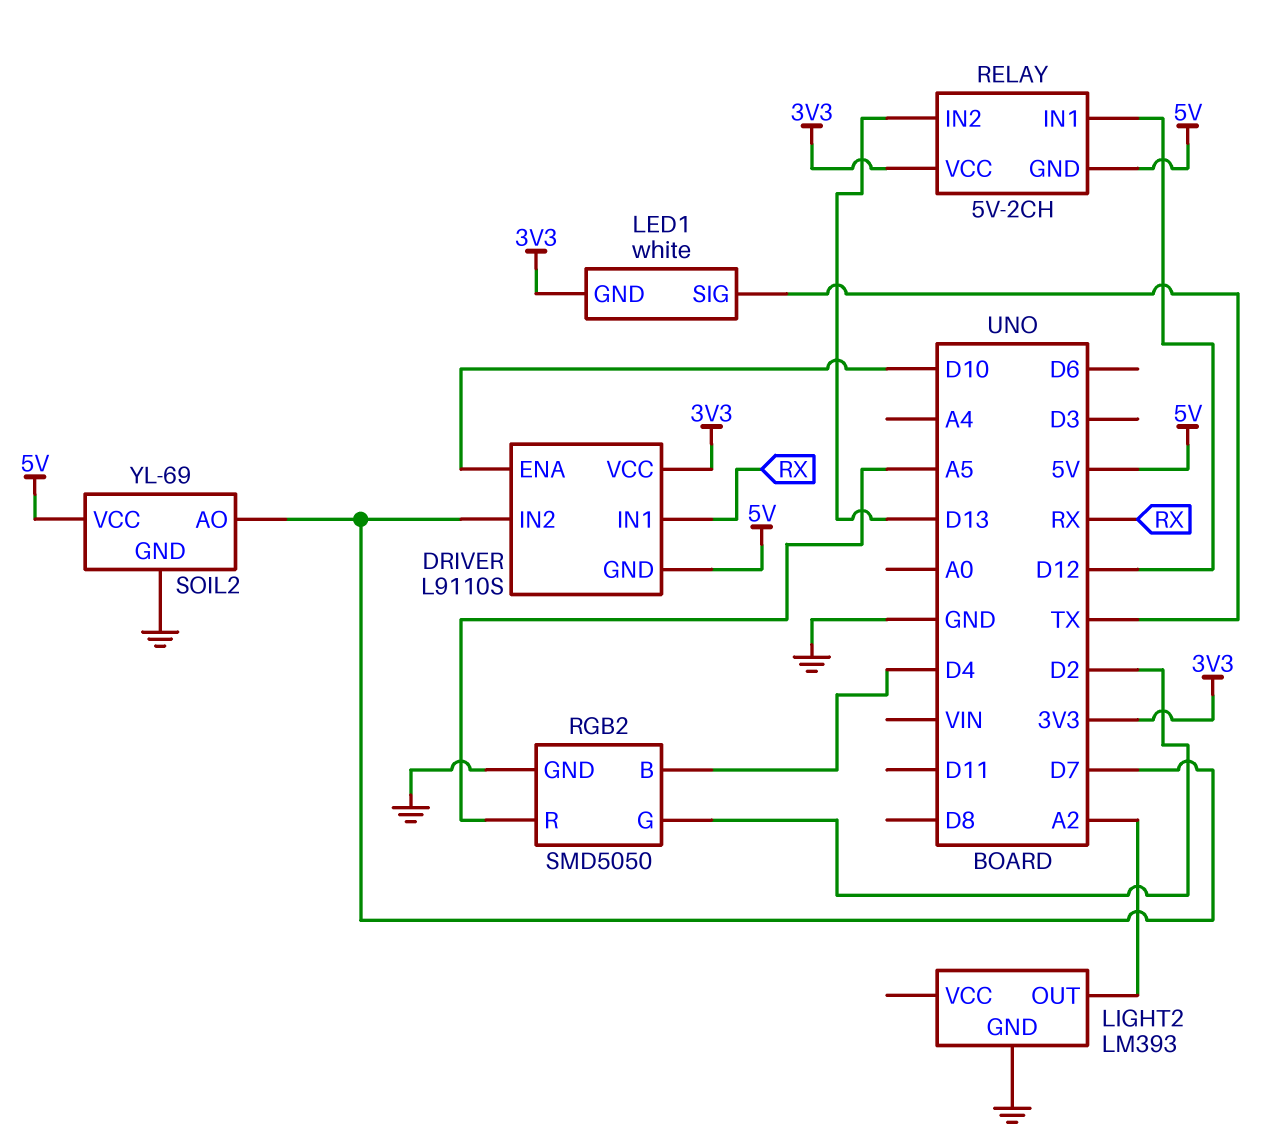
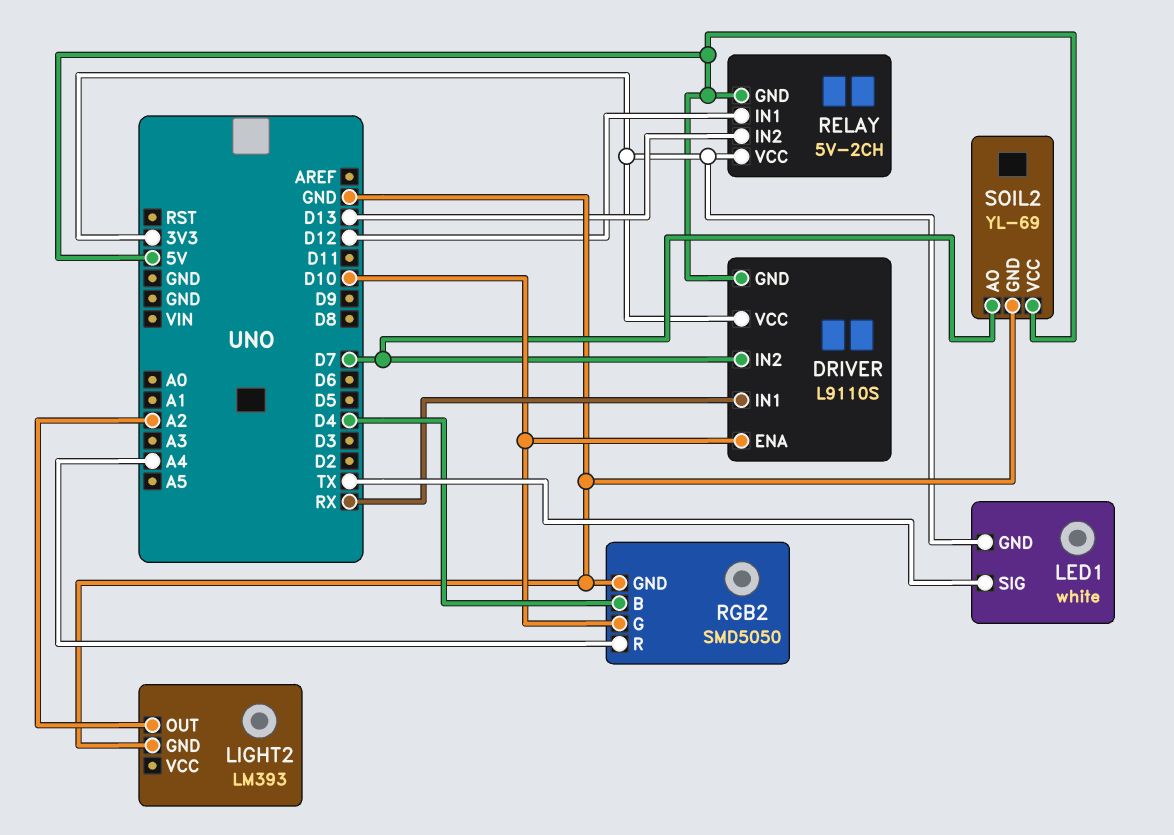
RGB2 pin G: D2 -> D10
RGB2 pin R: A5 -> A4

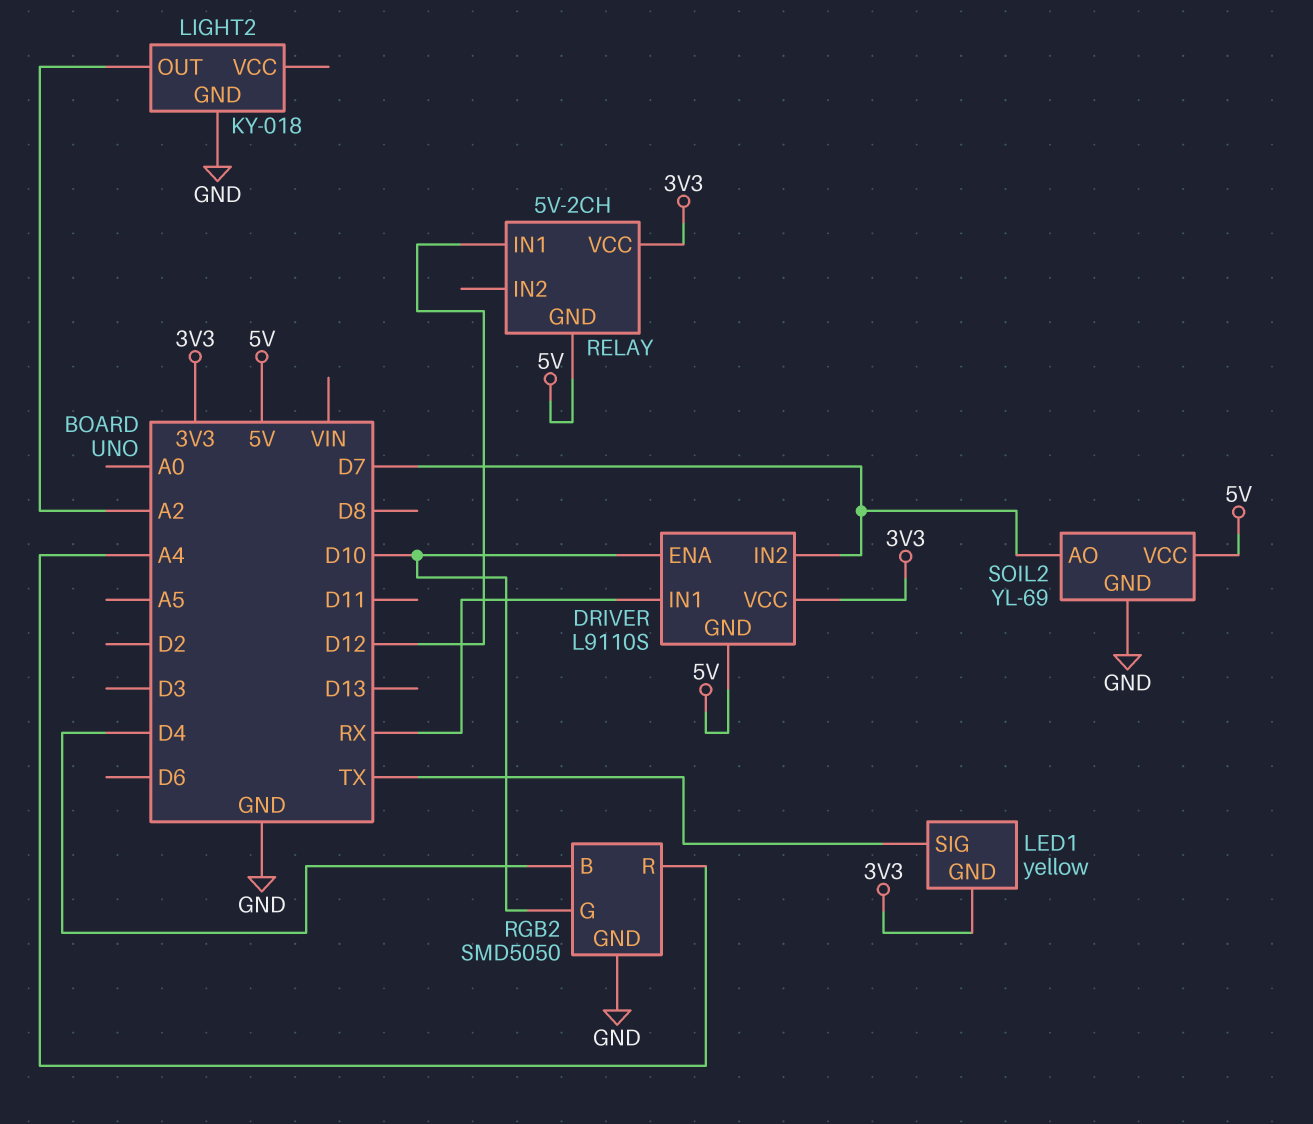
LED1: white -> yellow
LIGHT2: LM393 -> KY-018
RELAY pin IN2: D13 -> none

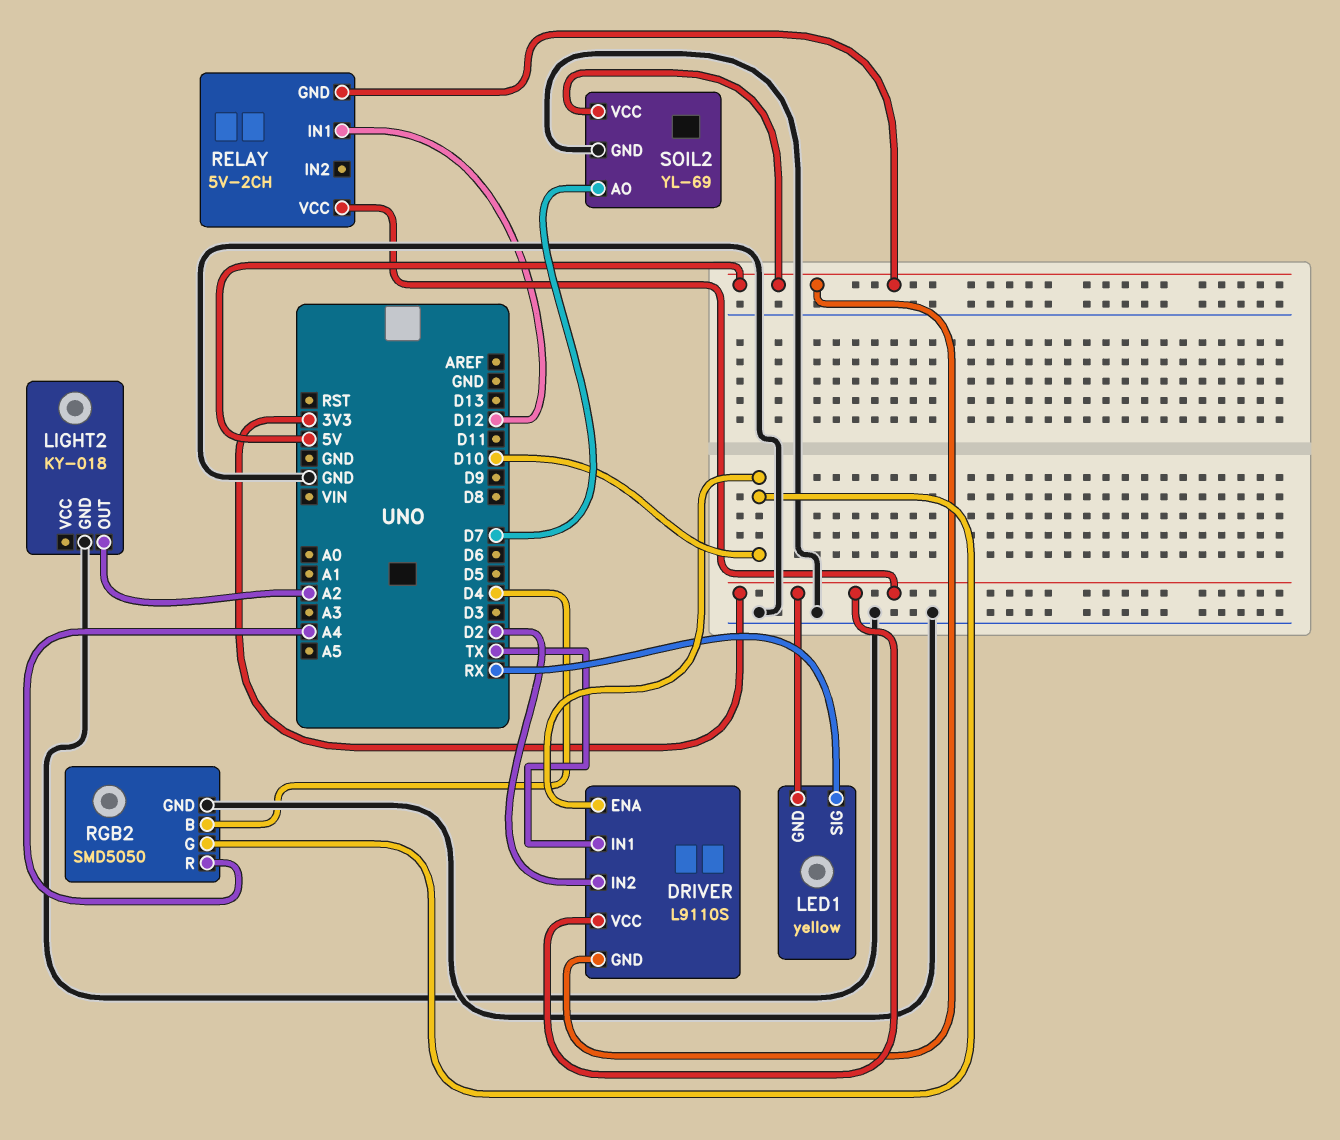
DRIVER pin IN1: RX -> TX
DRIVER pin IN2: D7 -> D2
LED1 pin SIG: TX -> RX

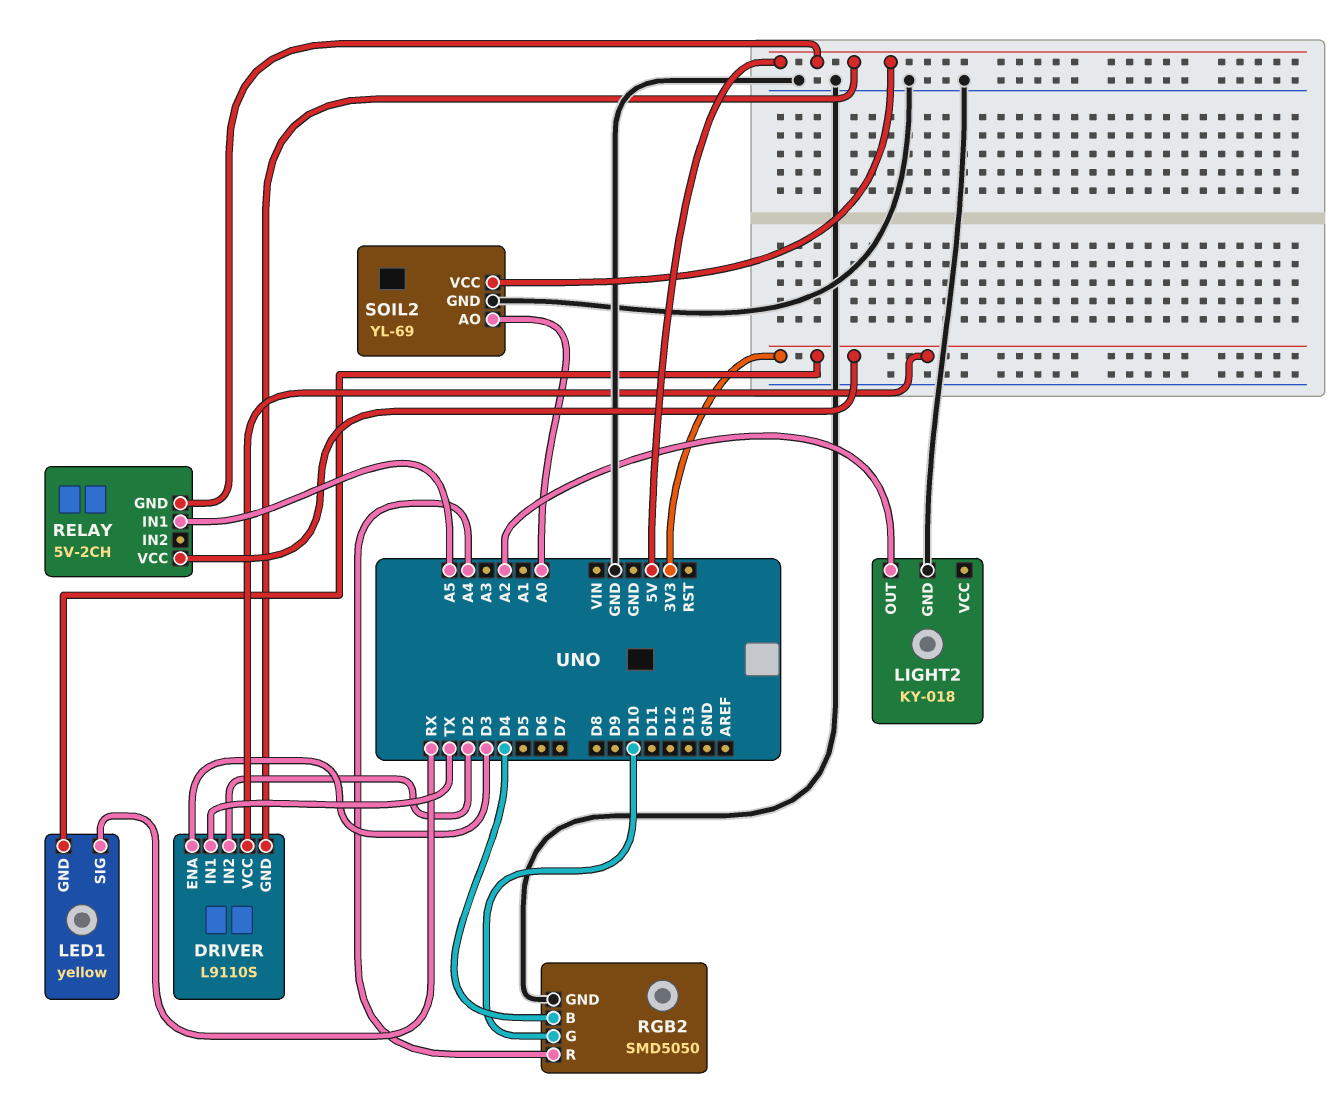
DRIVER pin ENA: D10 -> D3
RELAY pin IN1: D12 -> A5
SOIL2 pin AO: D7 -> A0

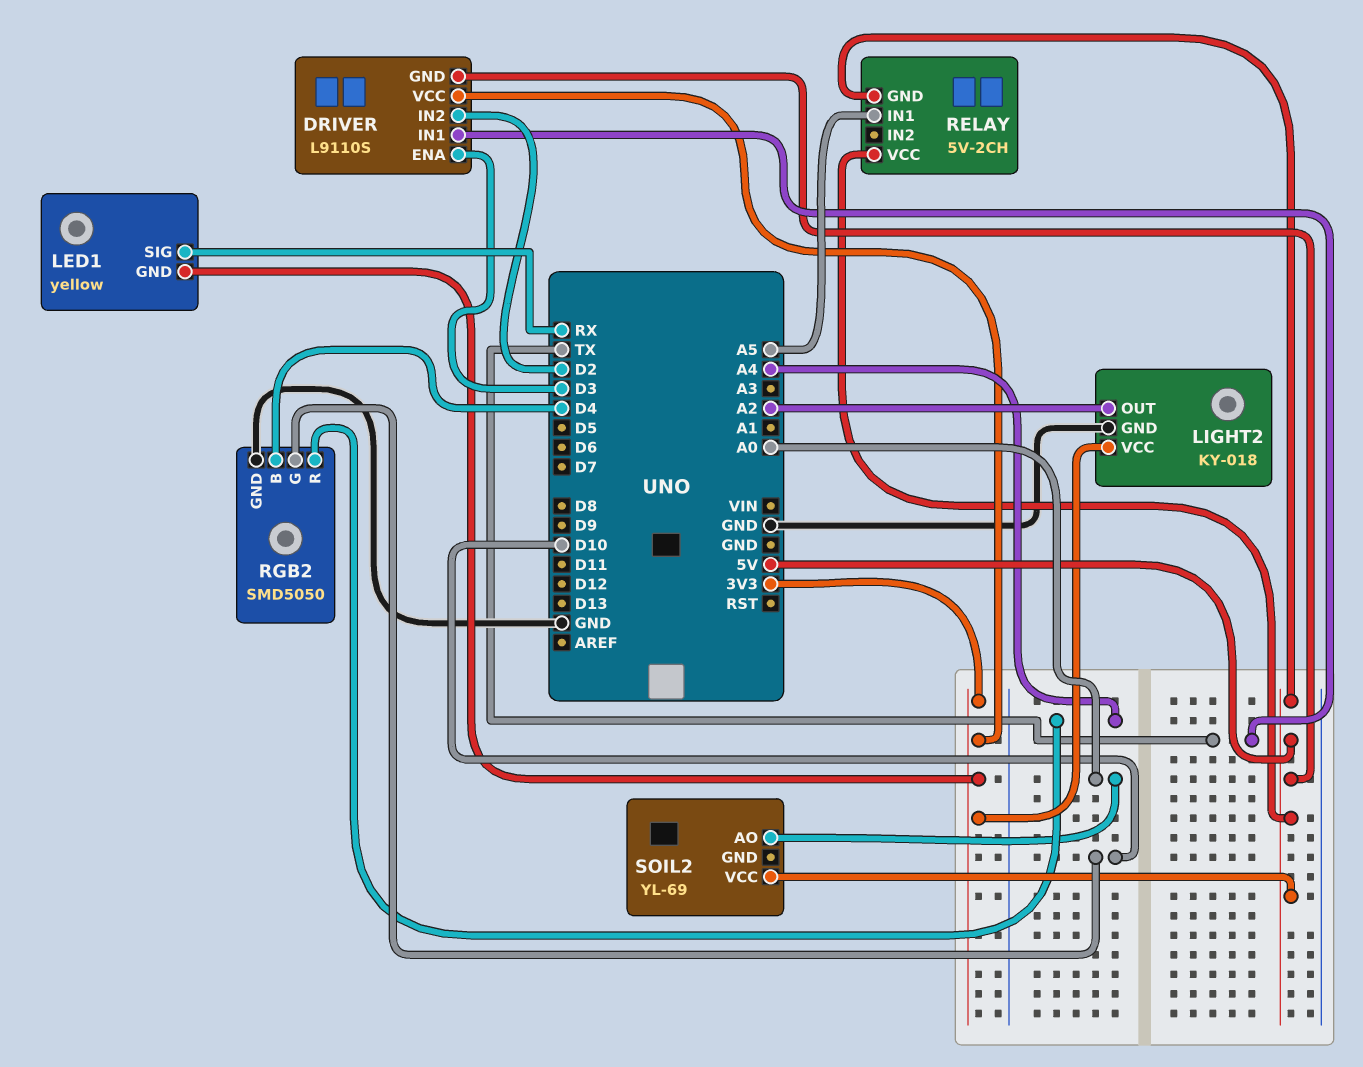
LIGHT2 pin VCC: none -> 3V3
RELAY pin VCC: 3V3 -> 5V
SOIL2 pin GND: GND -> none

